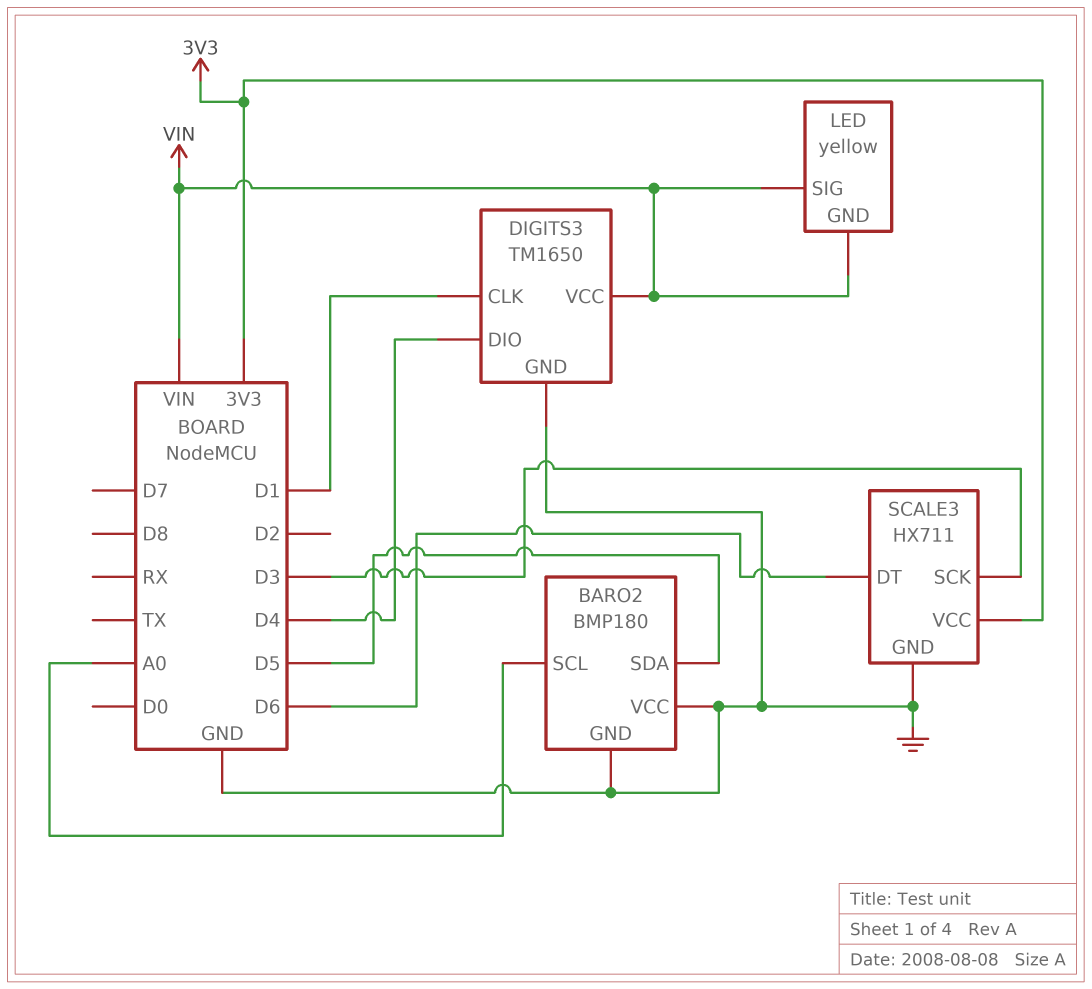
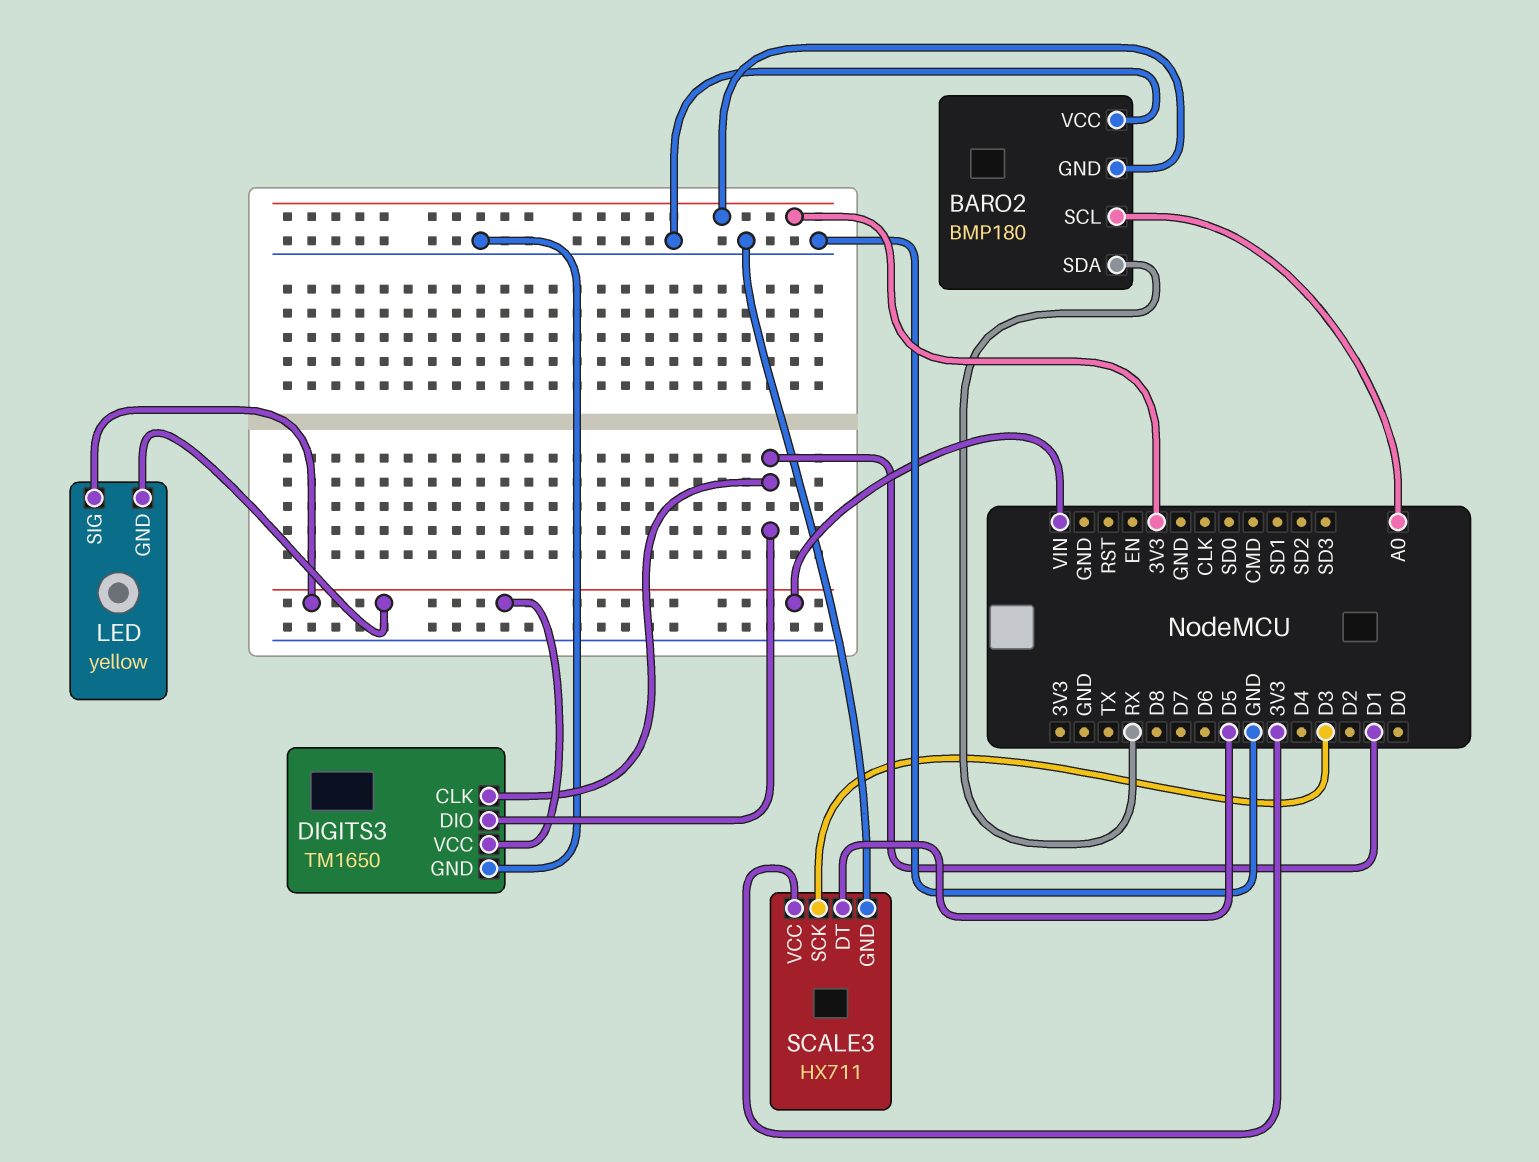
BARO2 pin GND: GND -> 3V3
BARO2 pin SDA: D5 -> RX
DIGITS3 pin DIO: D4 -> D1
SCALE3 pin DT: D6 -> D5

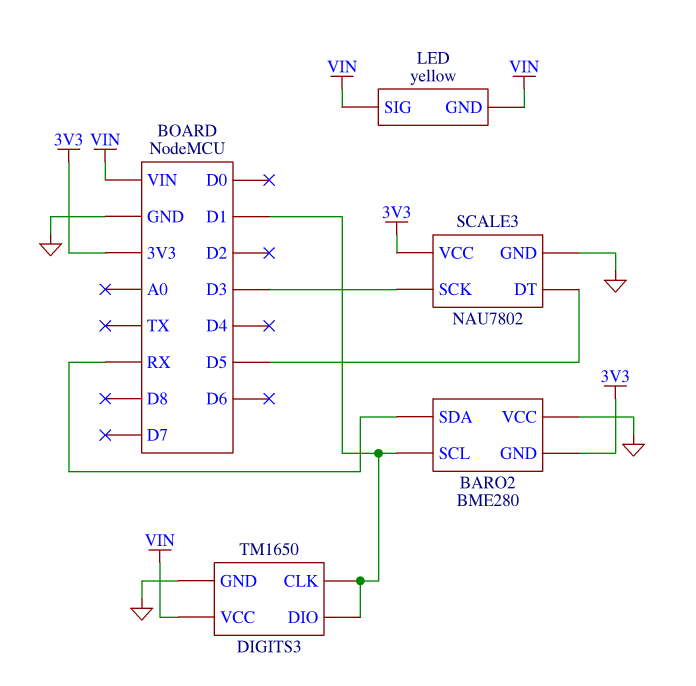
BARO2: BMP180 -> BME280
BARO2 pin SCL: A0 -> D1
SCALE3: HX711 -> NAU7802

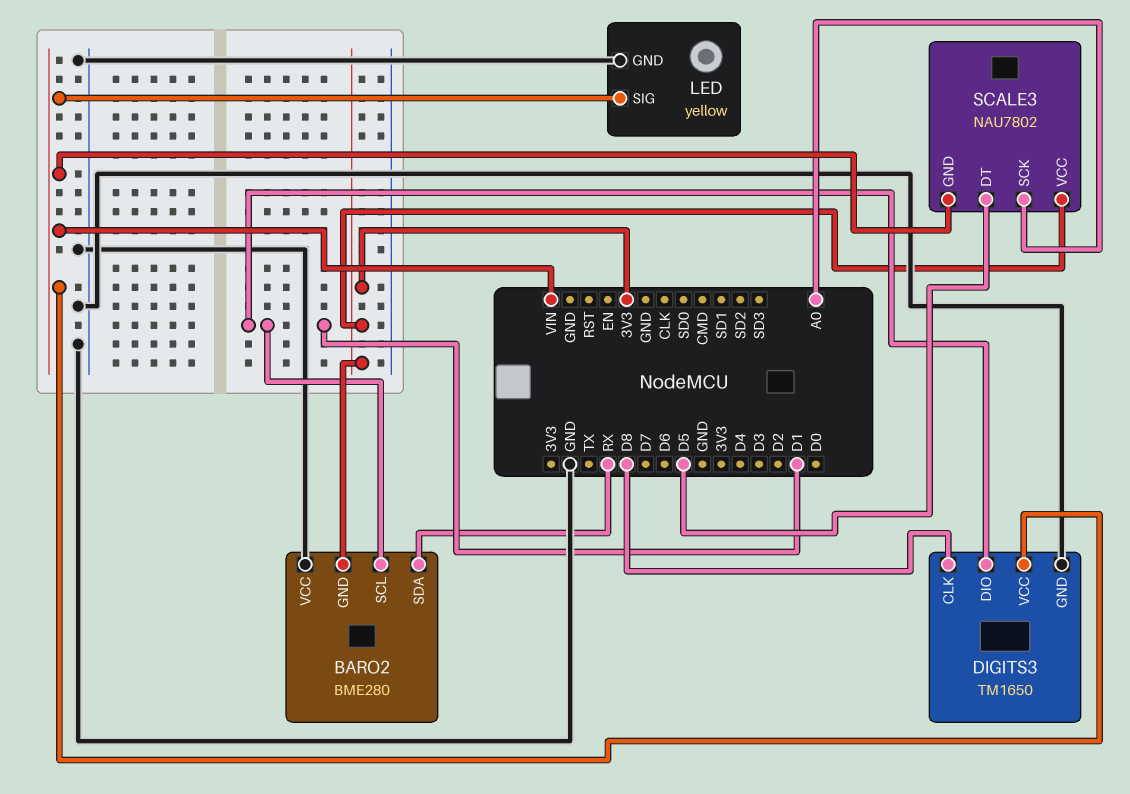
DIGITS3 pin CLK: D1 -> D8
LED pin GND: VIN -> GND
SCALE3 pin GND: GND -> VIN
SCALE3 pin SCK: D3 -> A0

